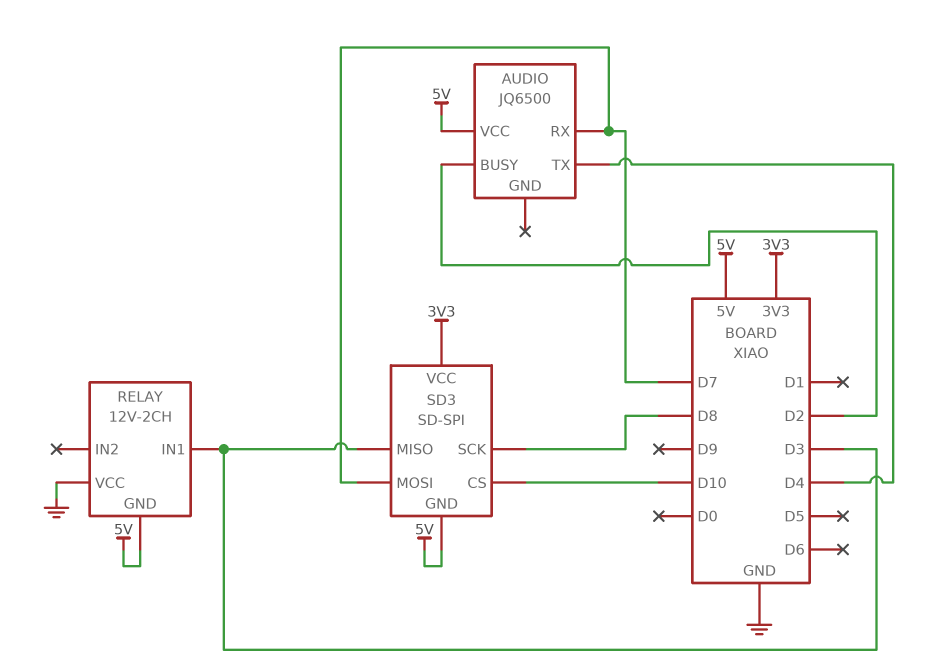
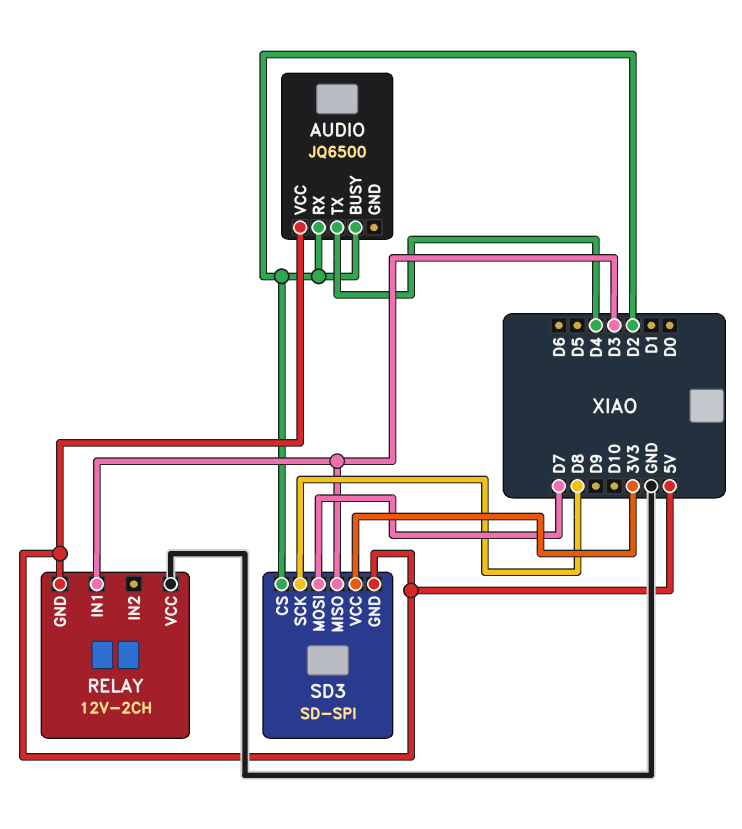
AUDIO pin RX: D7 -> D2
SD3 pin CS: D10 -> D2

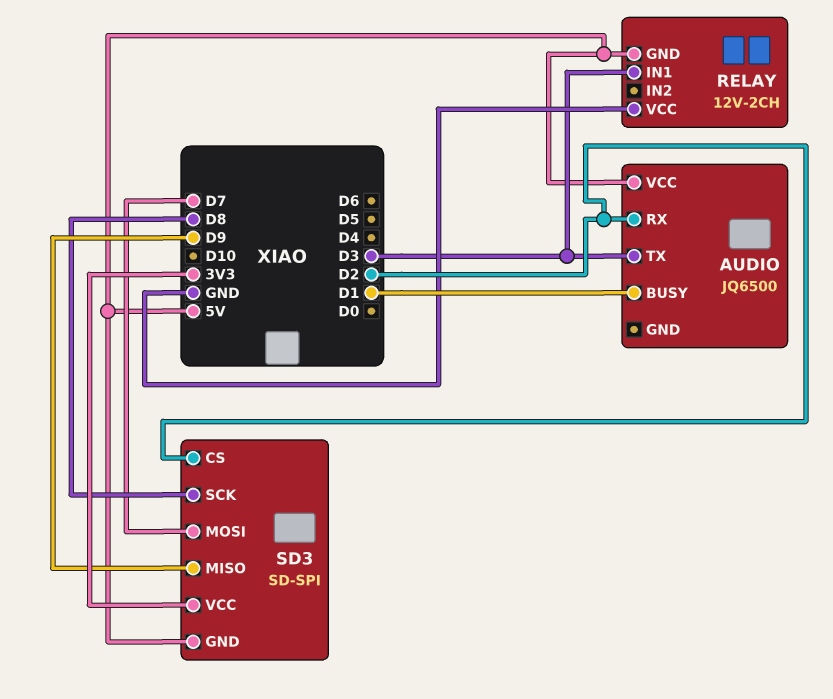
AUDIO pin BUSY: D2 -> D1
AUDIO pin TX: D4 -> D3
SD3 pin MISO: D3 -> D9

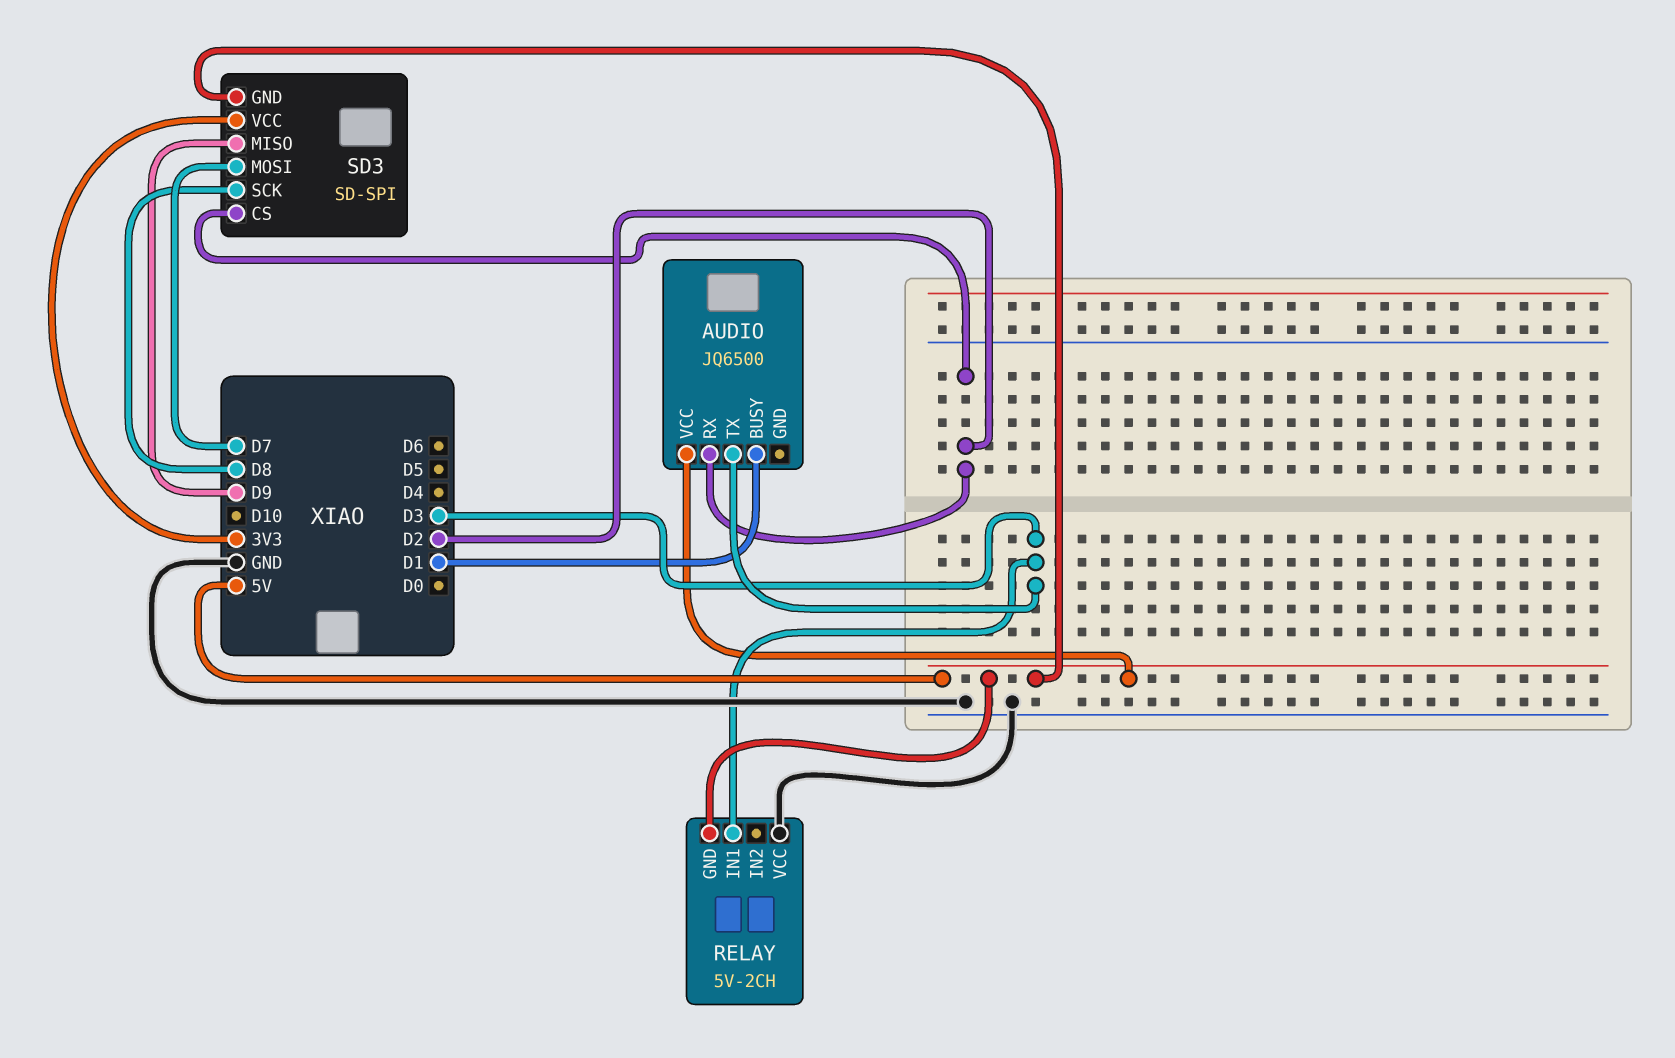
RELAY: 12V-2CH -> 5V-2CH

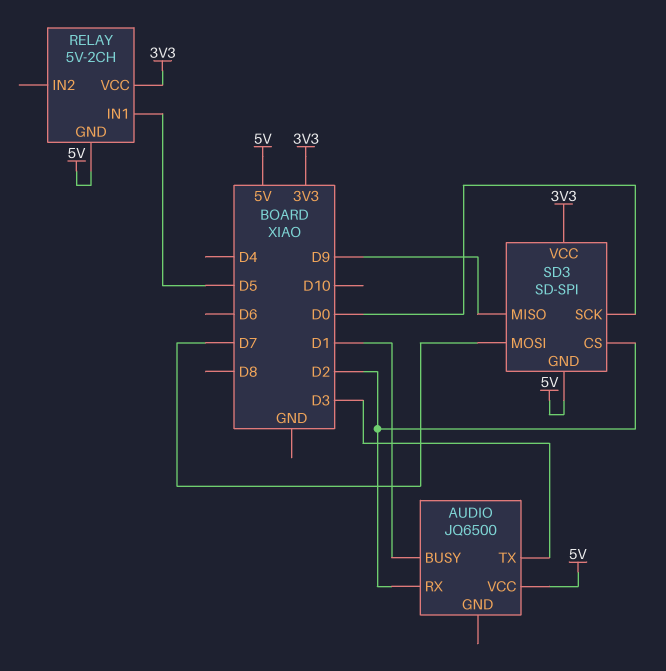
RELAY pin IN1: D3 -> D5
RELAY pin VCC: GND -> 3V3
SD3 pin SCK: D8 -> D0

